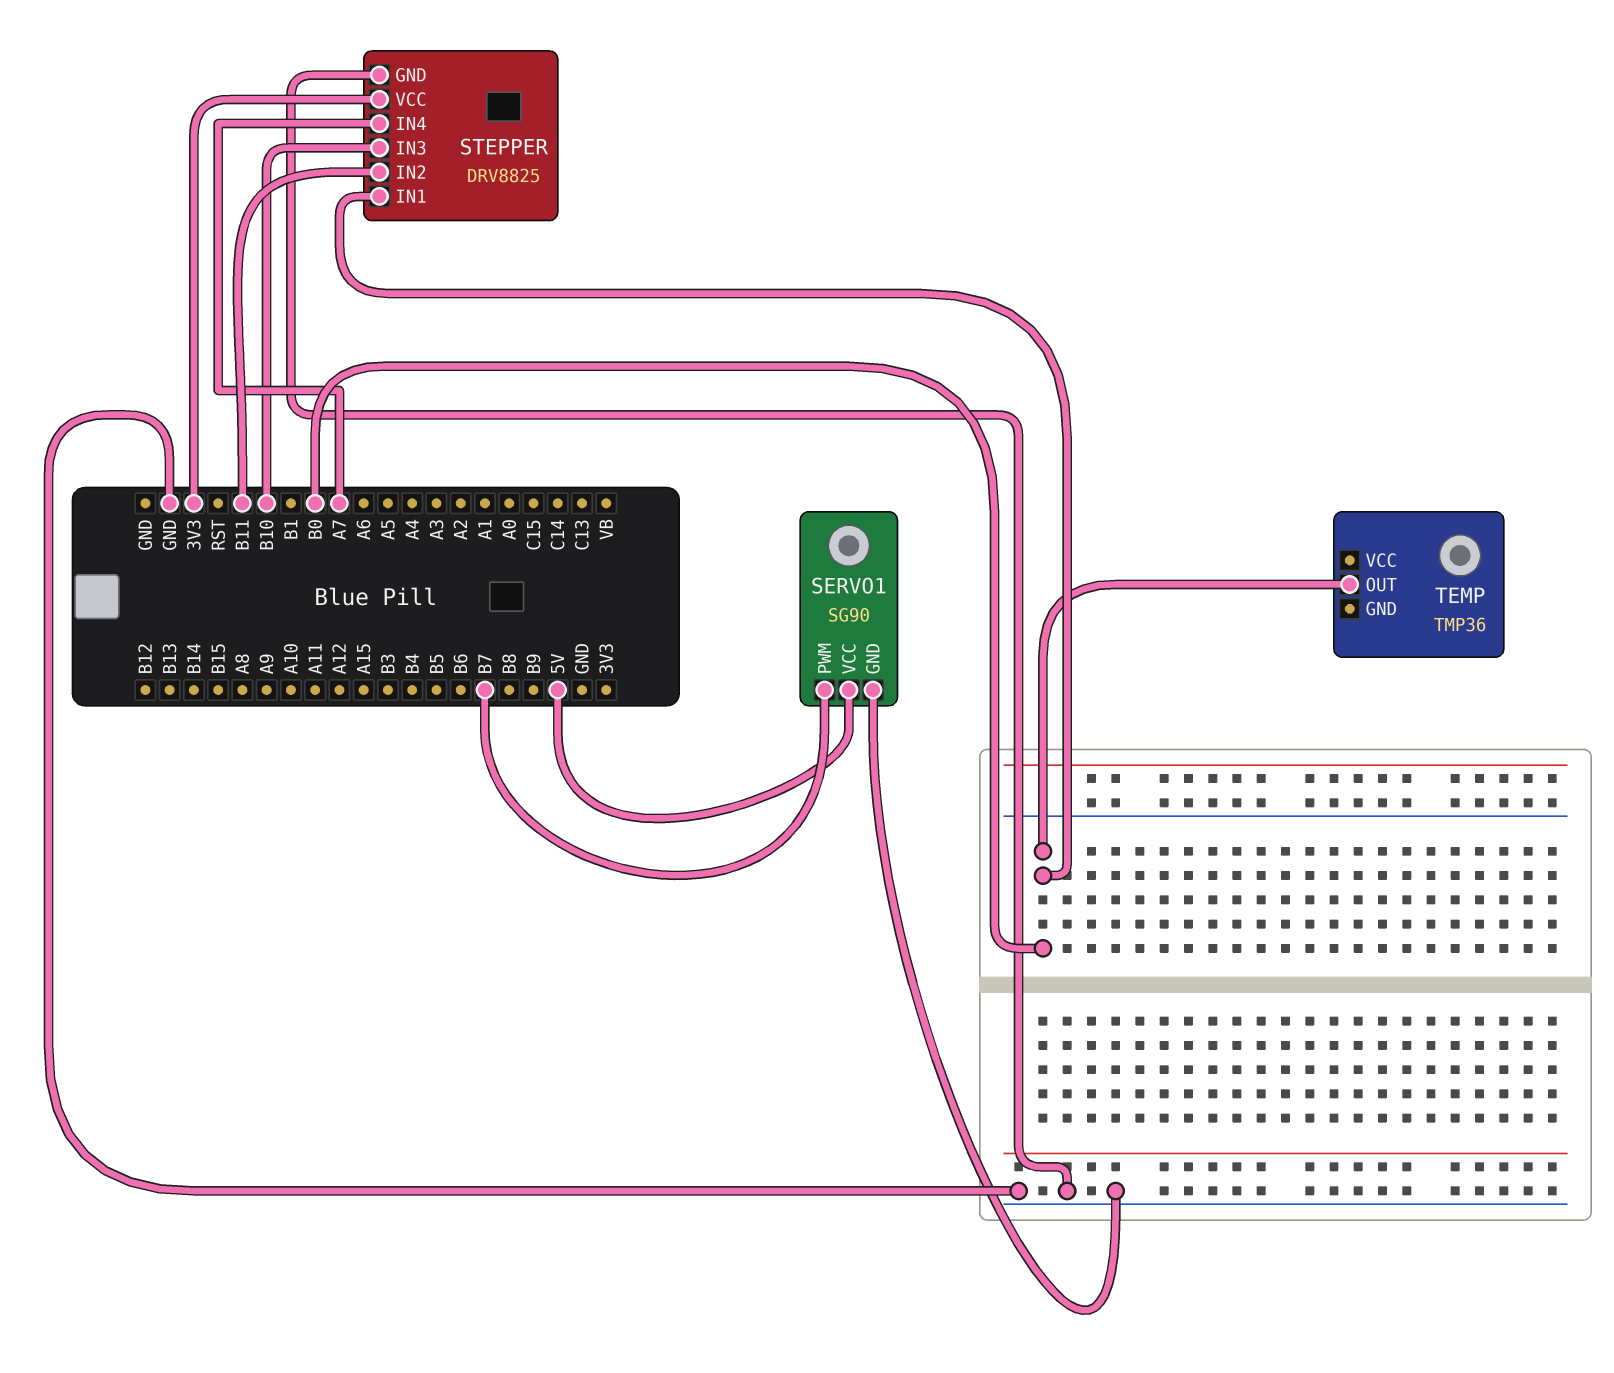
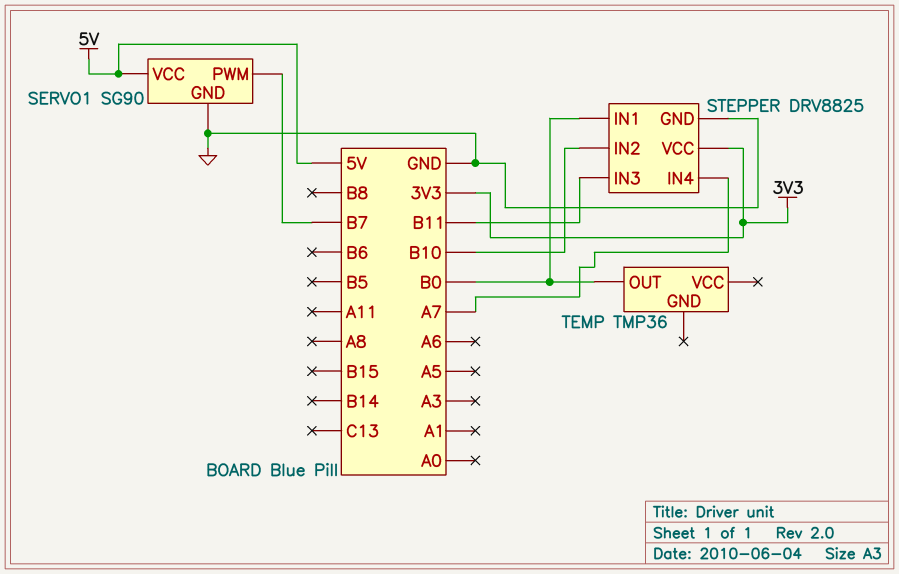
STEPPER pin IN2: B11 -> B10
STEPPER pin IN3: B10 -> B11

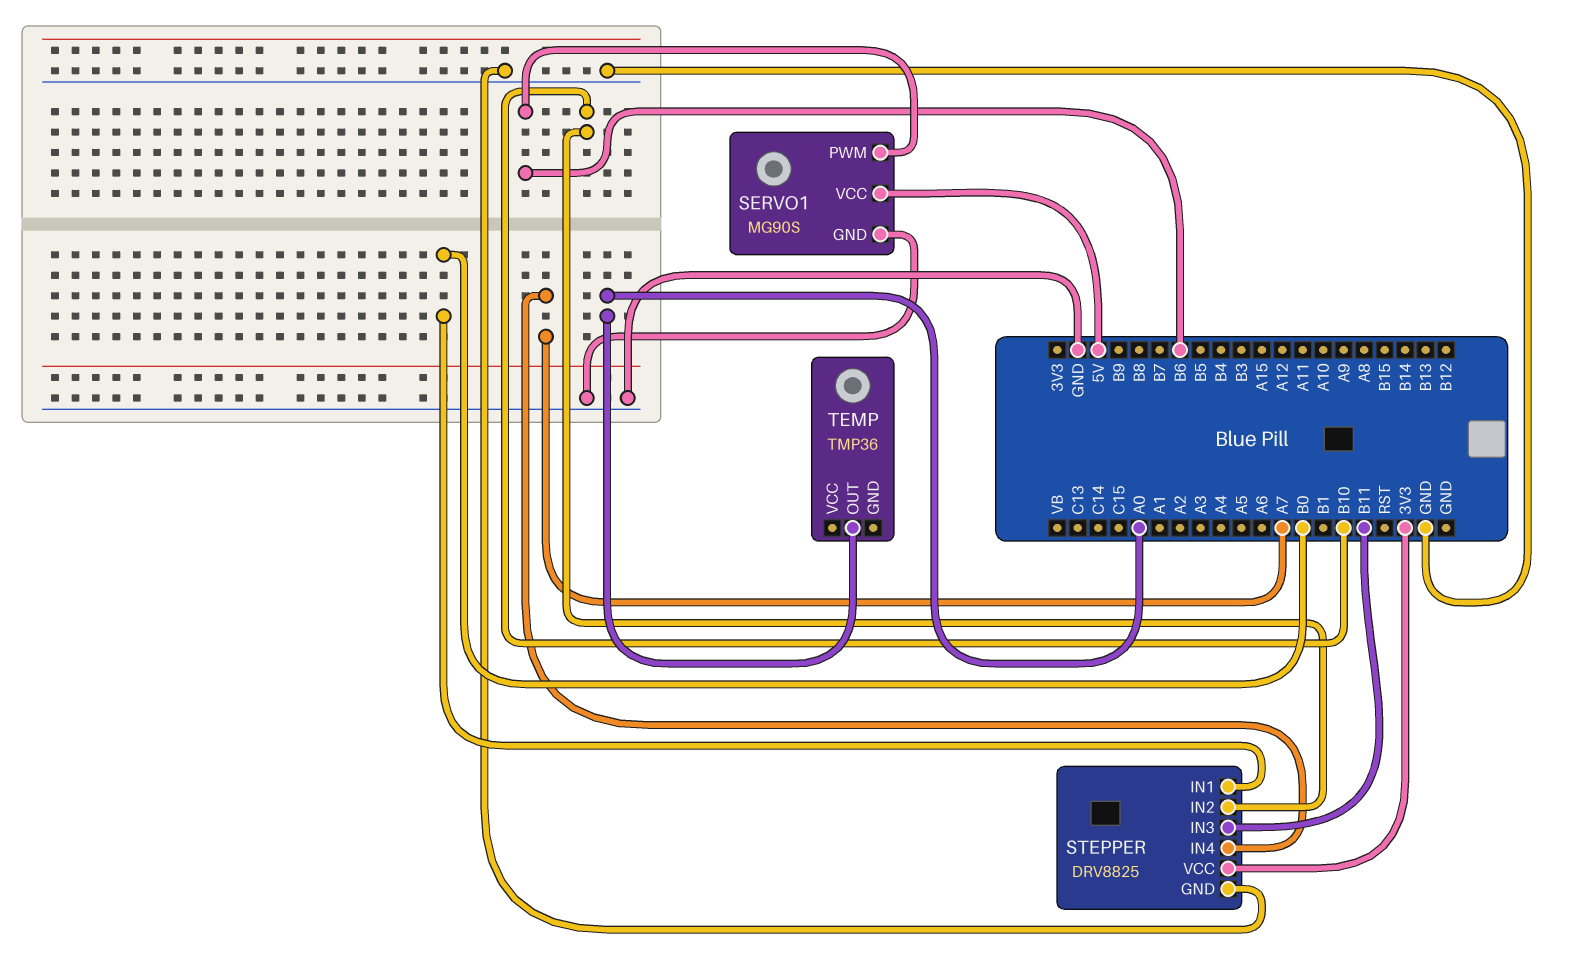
SERVO1: SG90 -> MG90S
SERVO1 pin PWM: B7 -> B6
TEMP pin OUT: B0 -> A0

